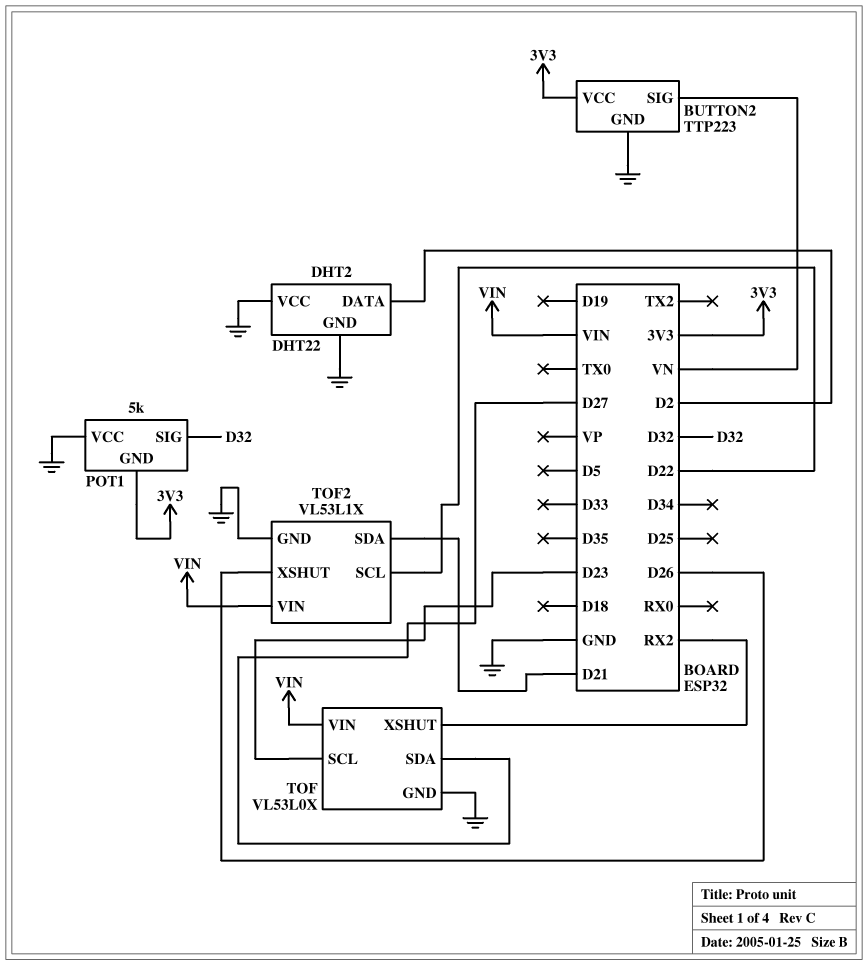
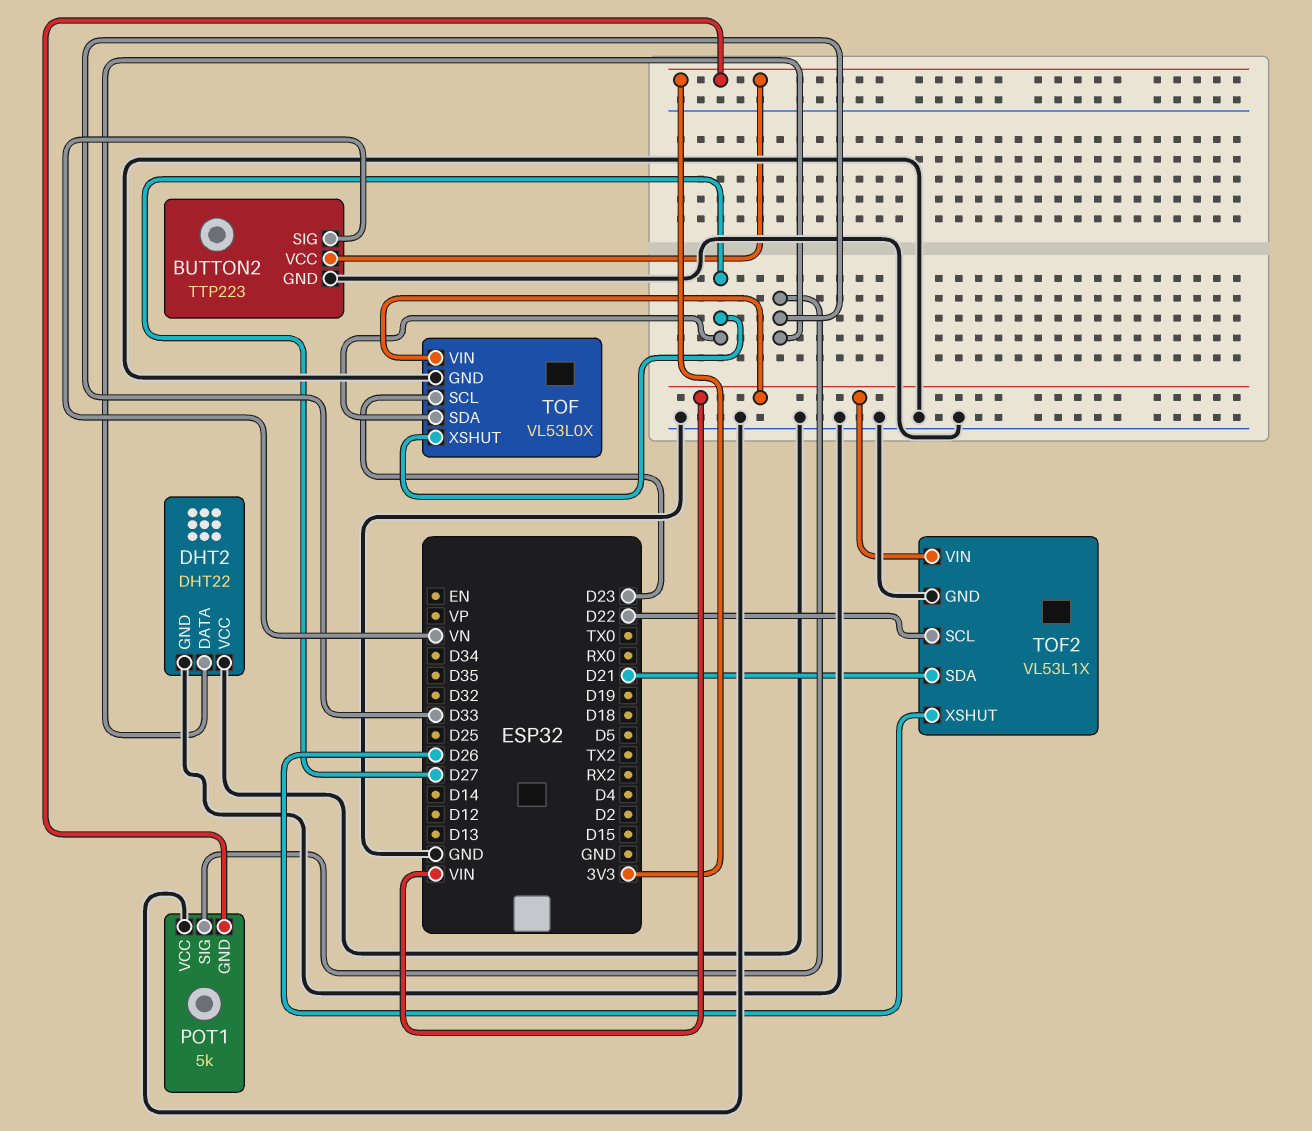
DHT2 pin DATA: D2 -> D33
POT1 pin SIG: D32 -> D33
TOF pin XSHUT: RX2 -> D27

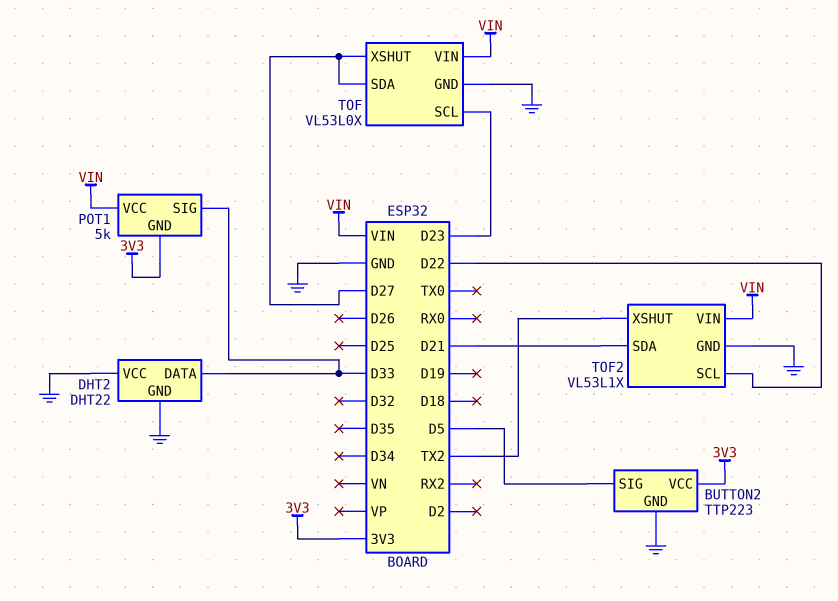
BUTTON2 pin SIG: VN -> D5
POT1 pin VCC: GND -> VIN
TOF2 pin XSHUT: D26 -> TX2

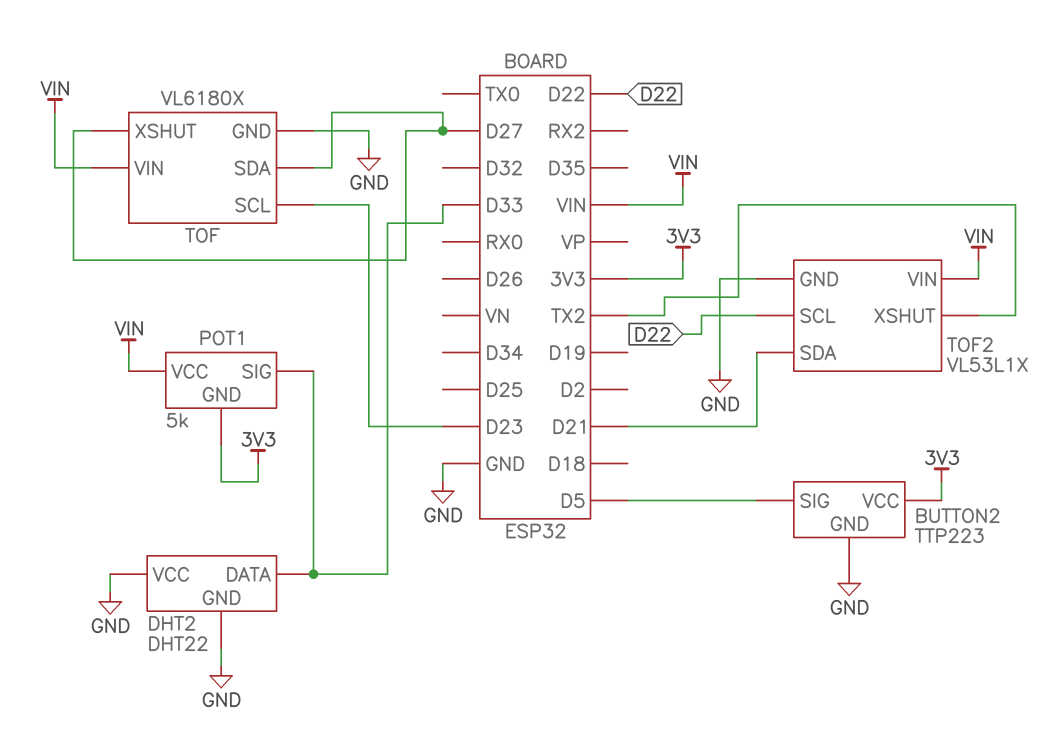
TOF: VL53L0X -> VL6180X

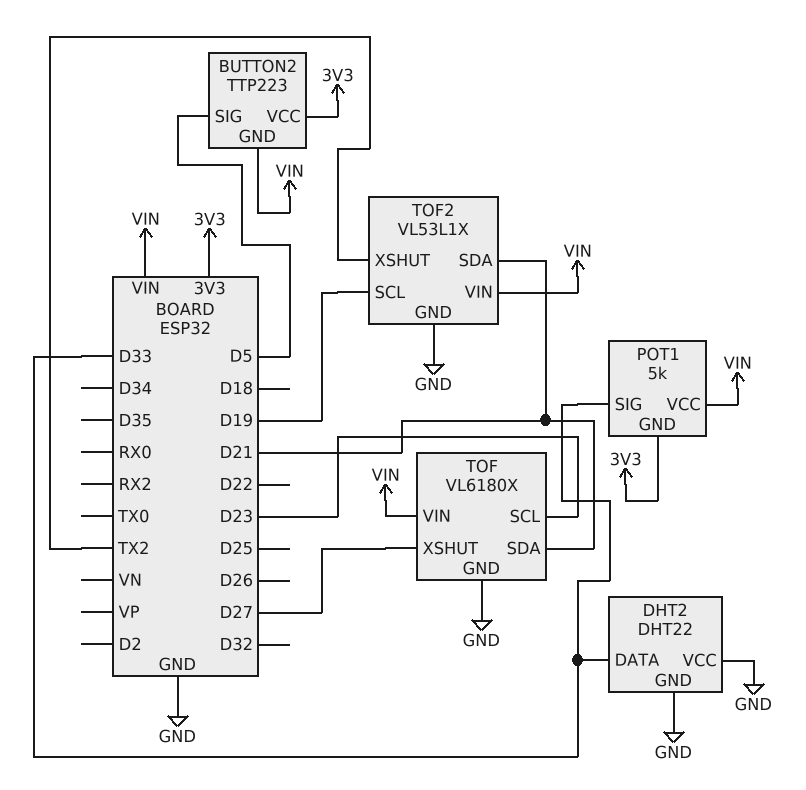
BUTTON2 pin GND: GND -> VIN
TOF pin SDA: D27 -> D21
TOF2 pin SCL: D22 -> D19

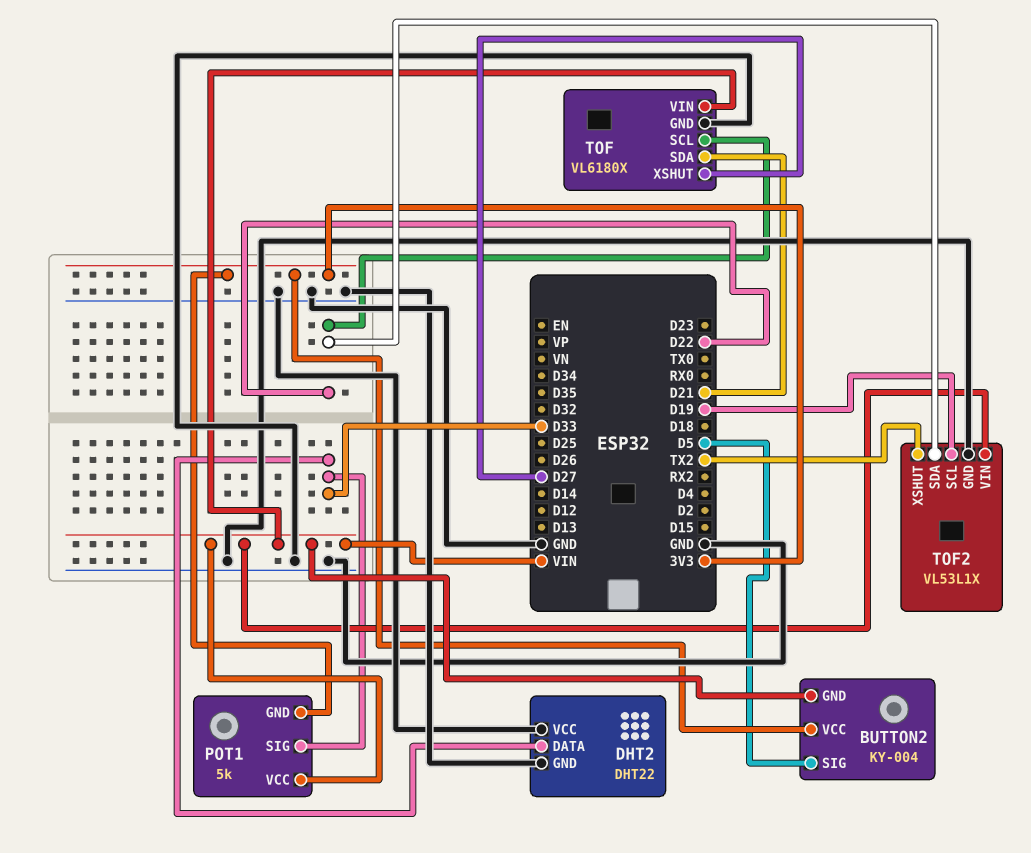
BUTTON2: TTP223 -> KY-004
TOF pin SCL: D23 -> D22
TOF2 pin SDA: D21 -> D22

